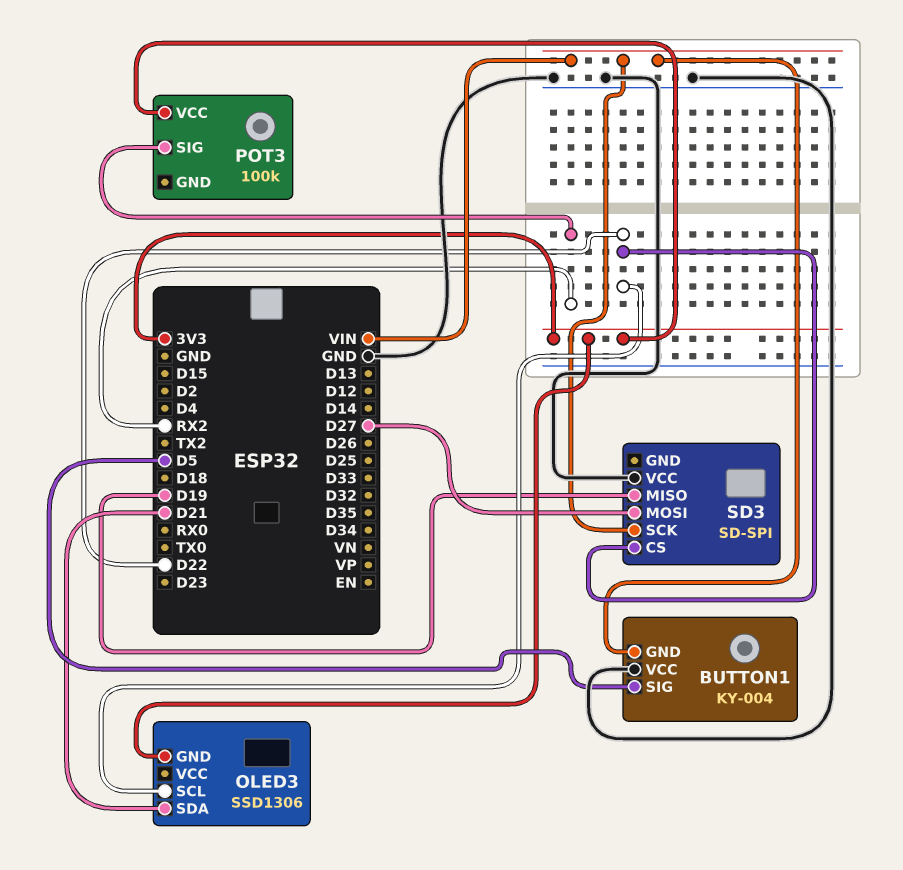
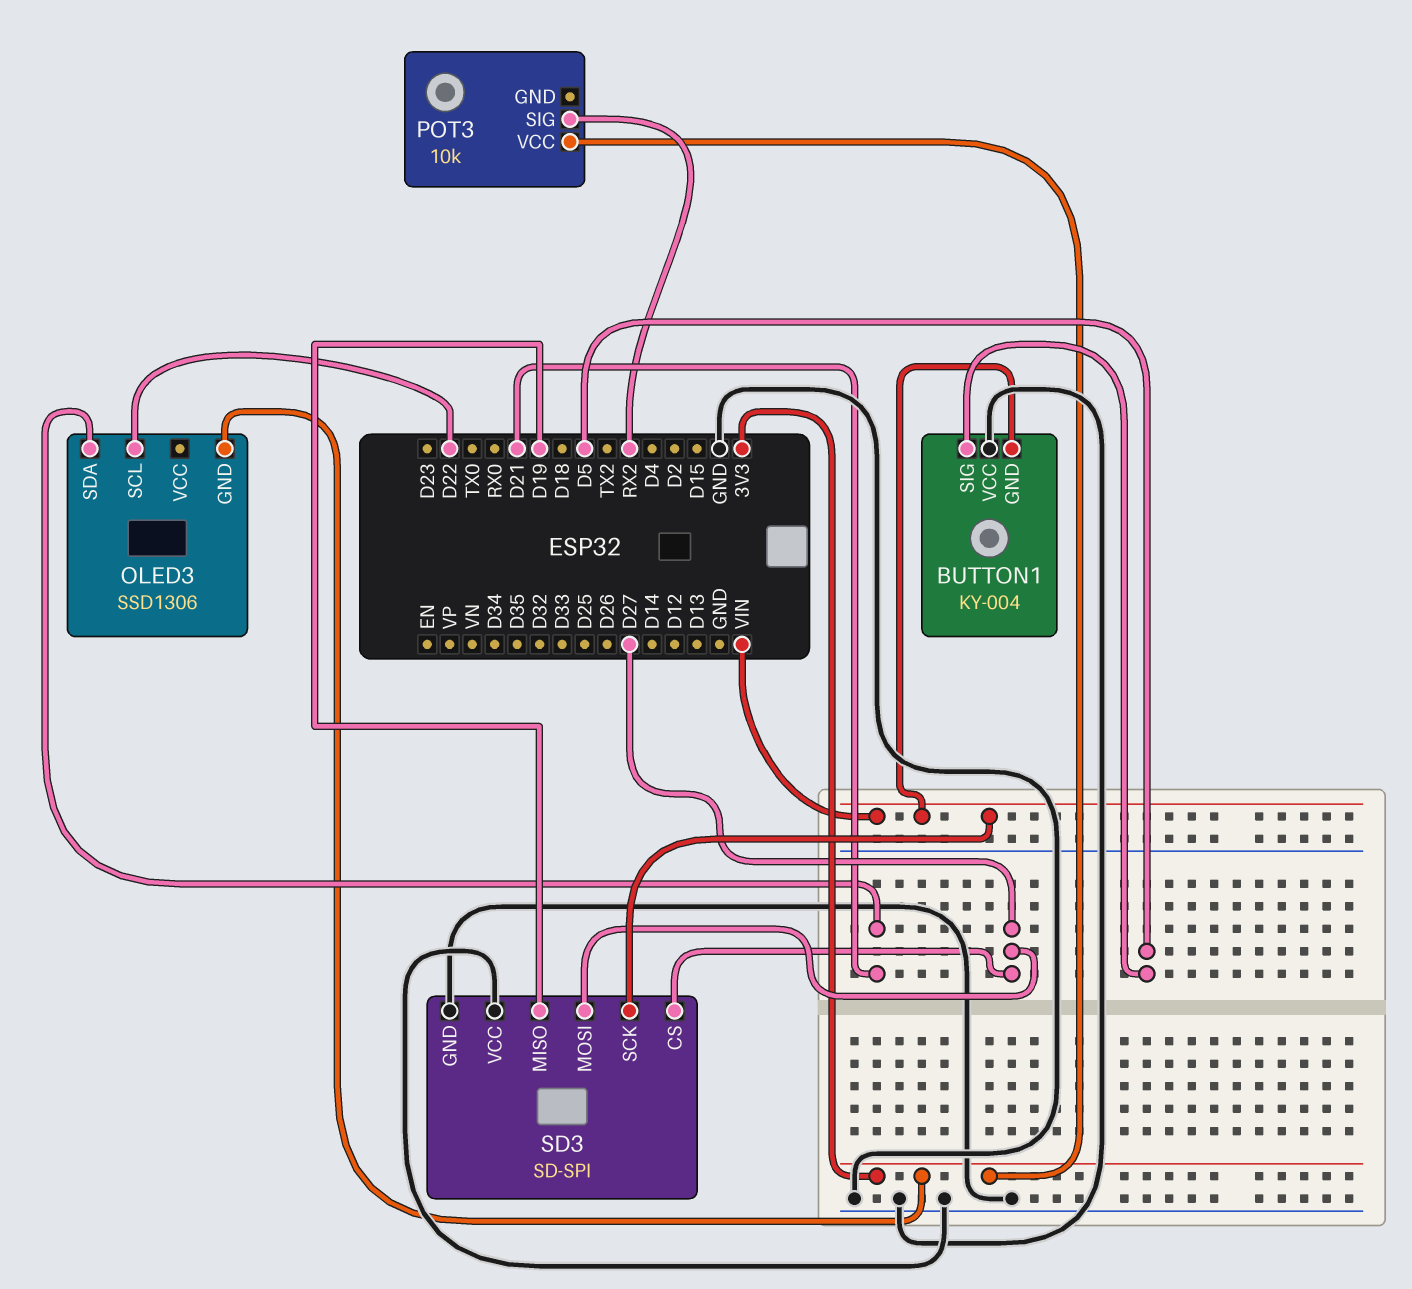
POT3: 100k -> 10k
SD3 pin CS: D22 -> D27
SD3 pin GND: none -> GND

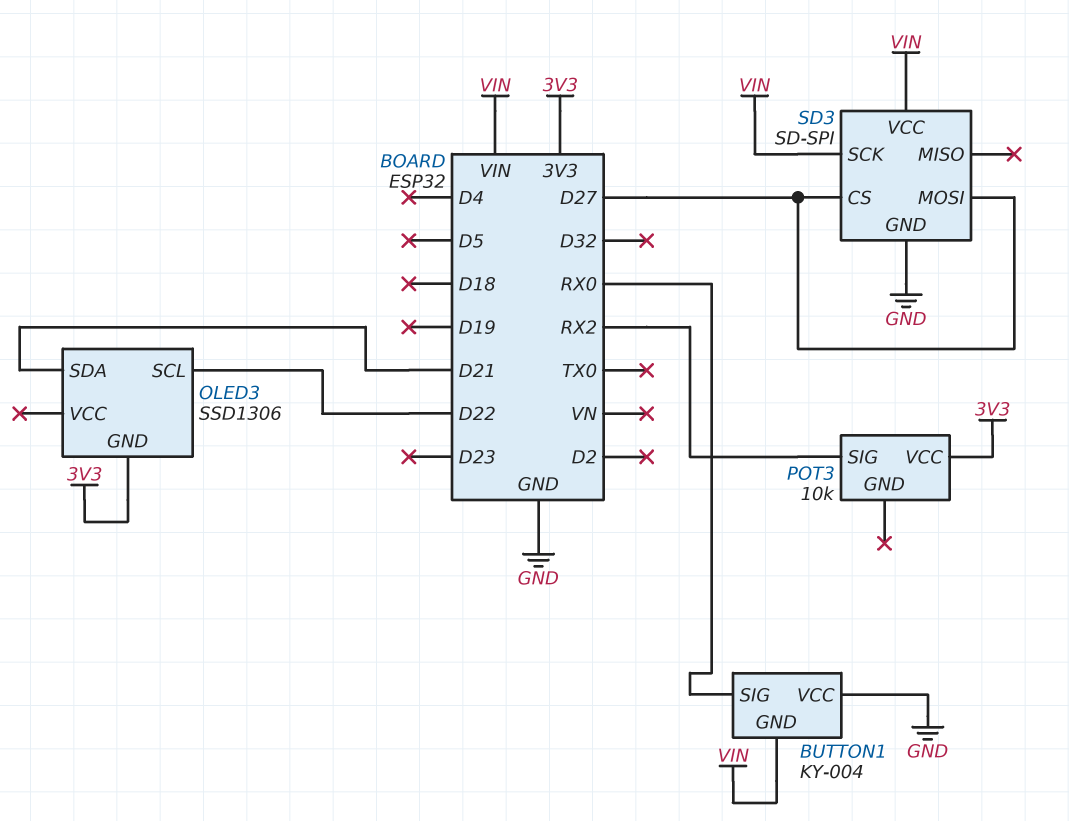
BUTTON1 pin SIG: D5 -> RX0
SD3 pin MISO: D19 -> none
SD3 pin VCC: GND -> VIN

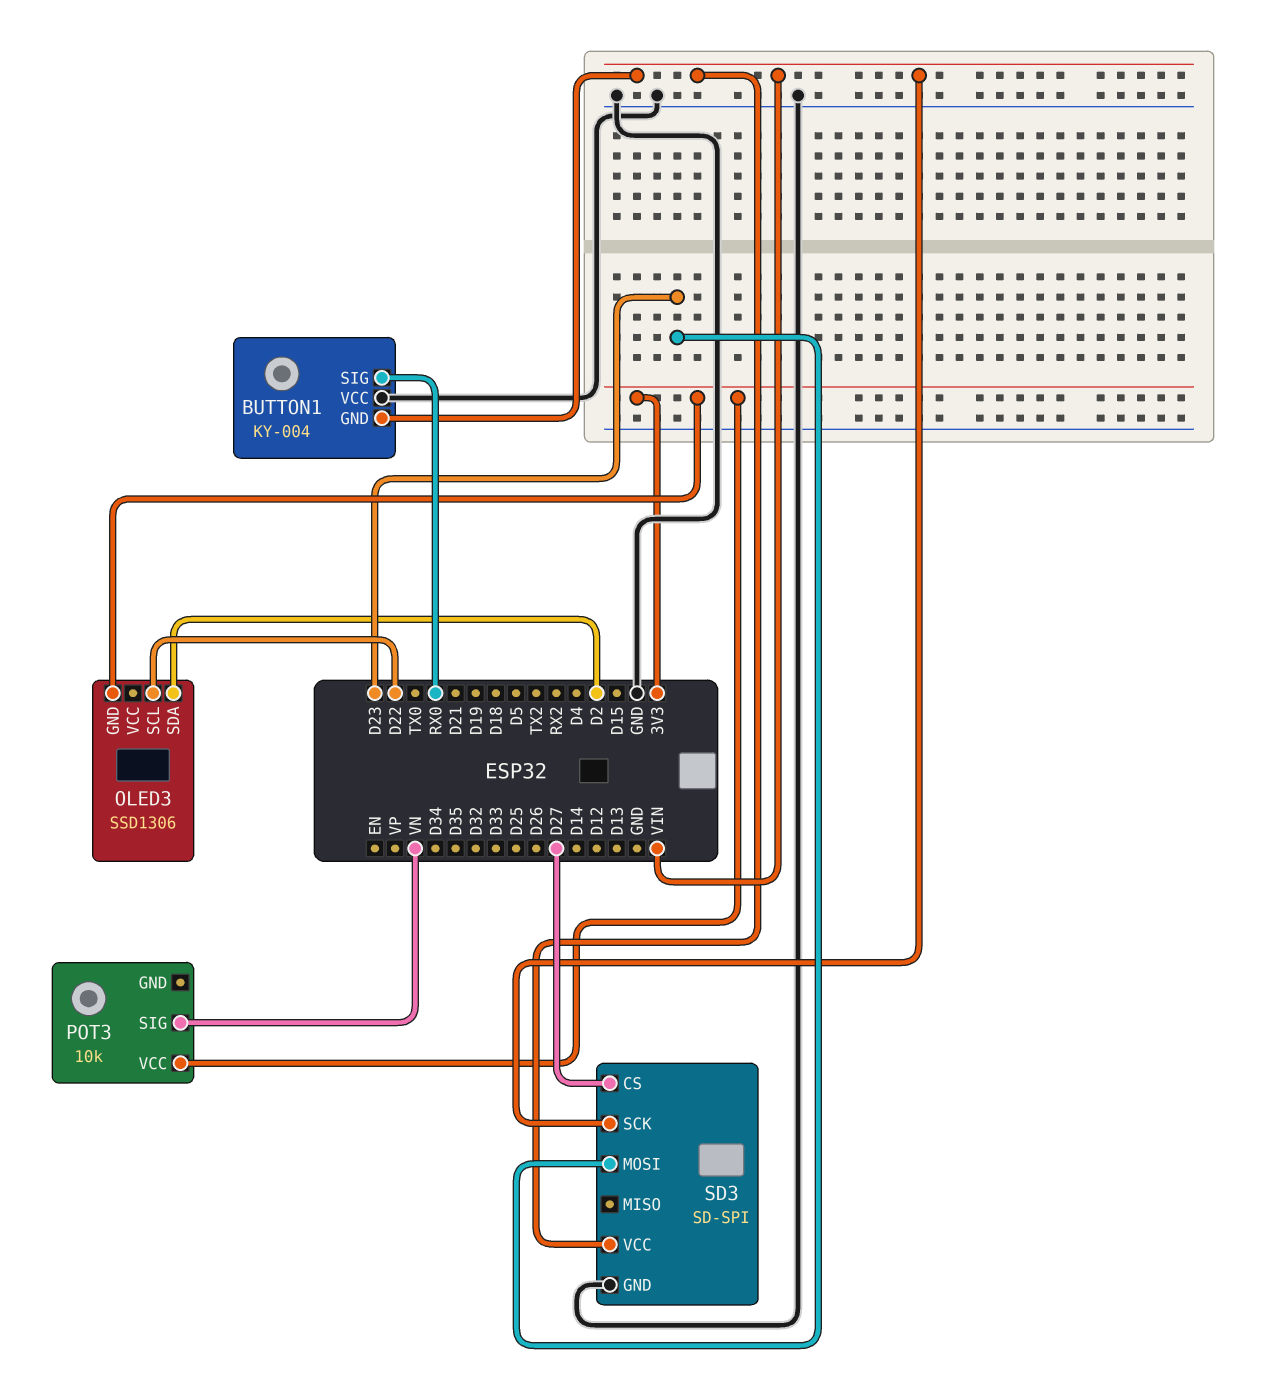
OLED3 pin SDA: D21 -> D2
POT3 pin SIG: RX2 -> VN
SD3 pin MOSI: D27 -> D23

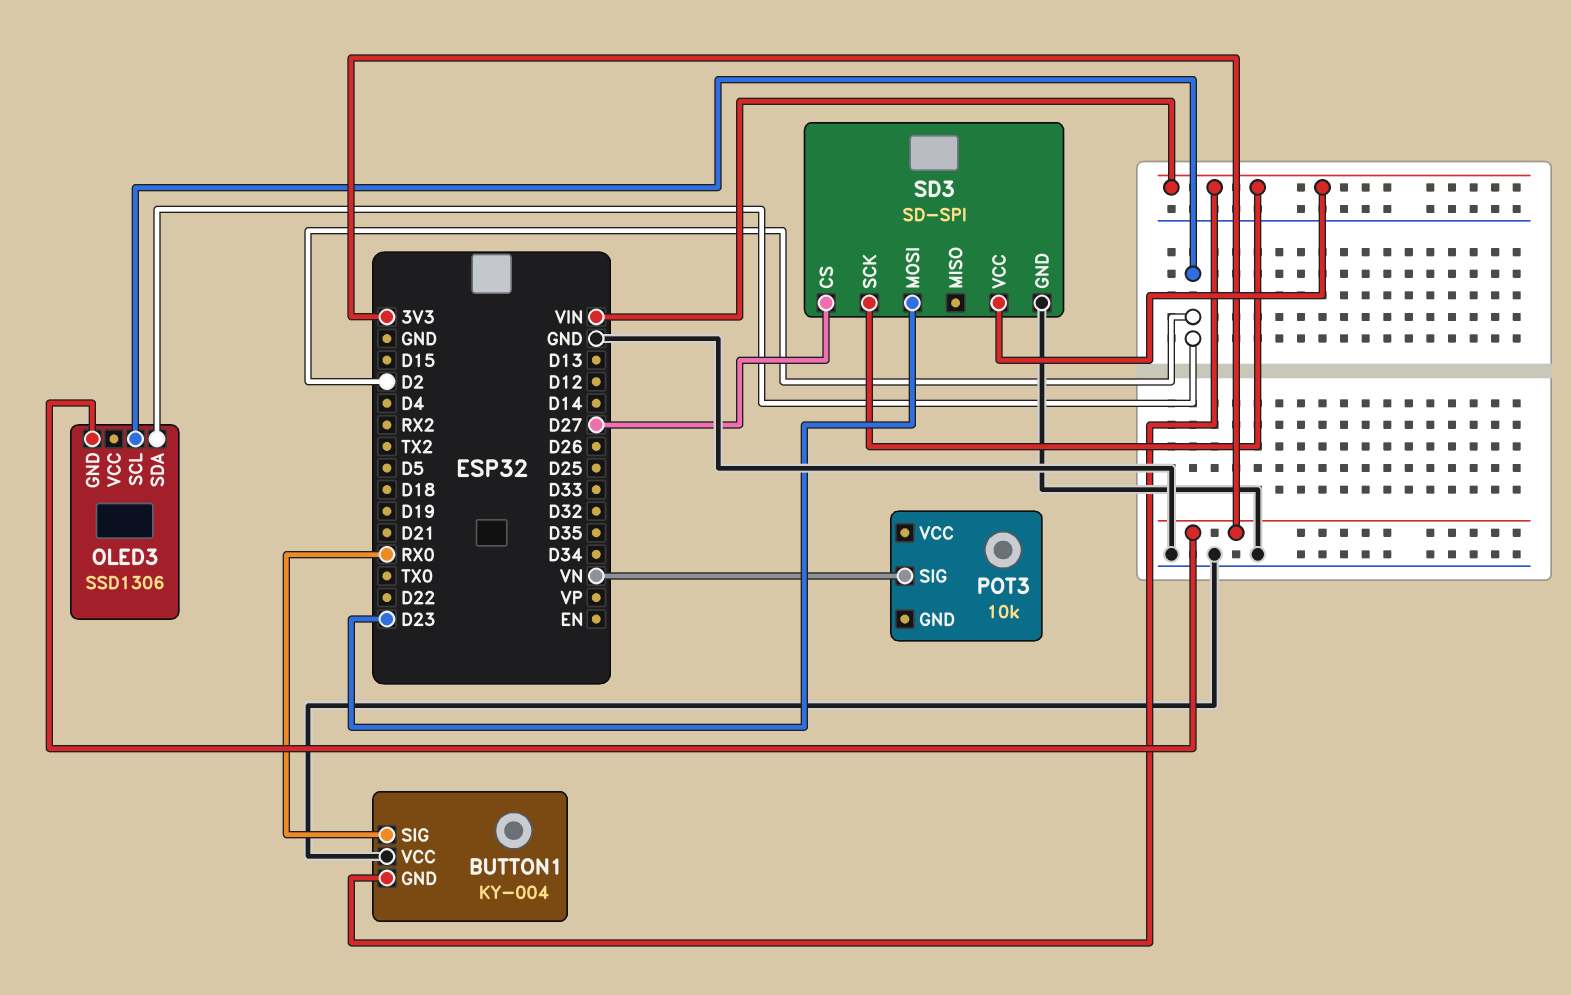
OLED3 pin SCL: D22 -> D2
POT3 pin VCC: 3V3 -> none

